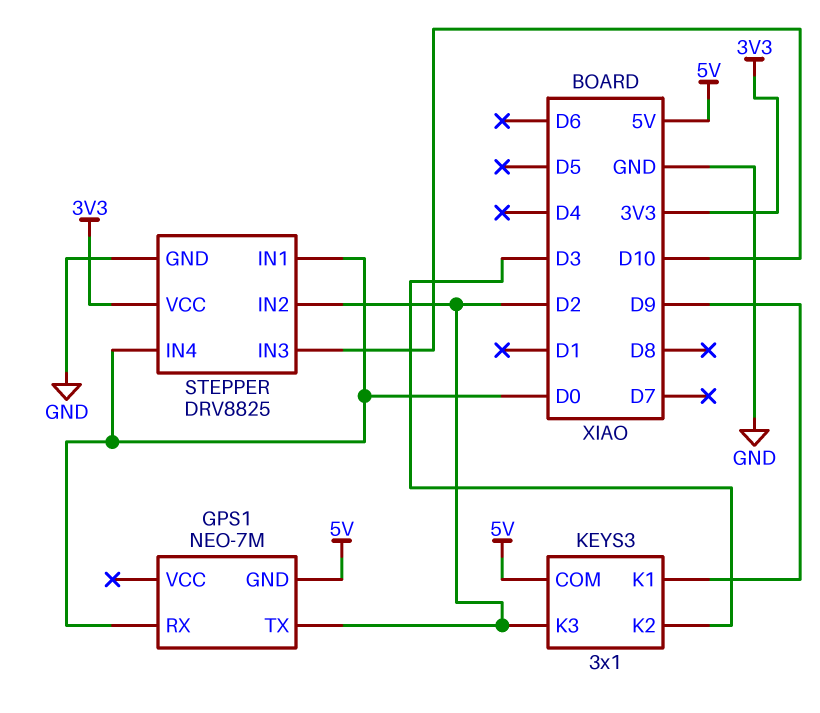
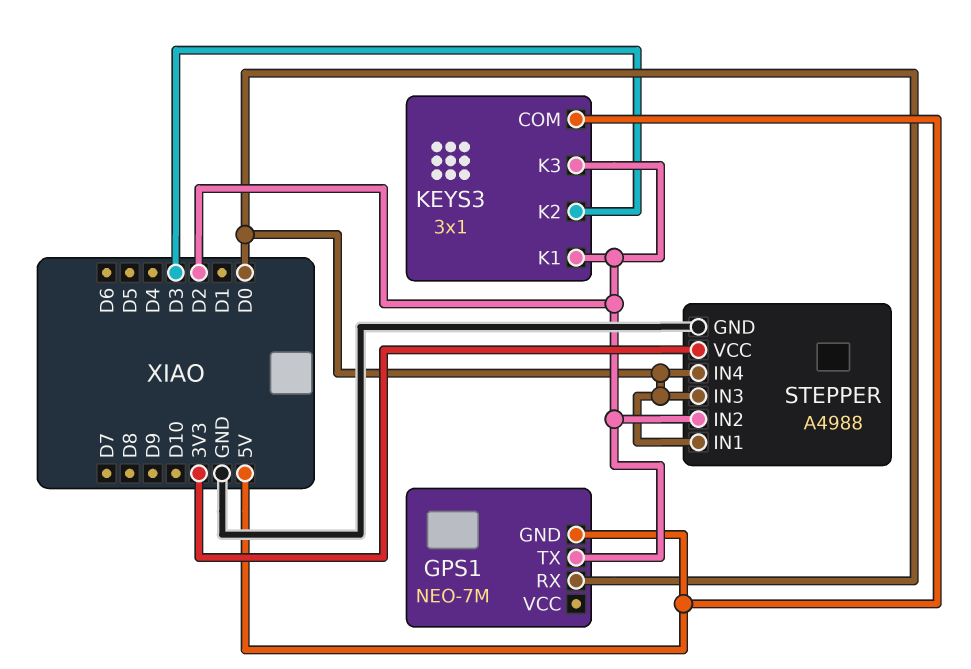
KEYS3 pin K1: D9 -> D2
STEPPER: DRV8825 -> A4988
STEPPER pin IN3: D10 -> D0

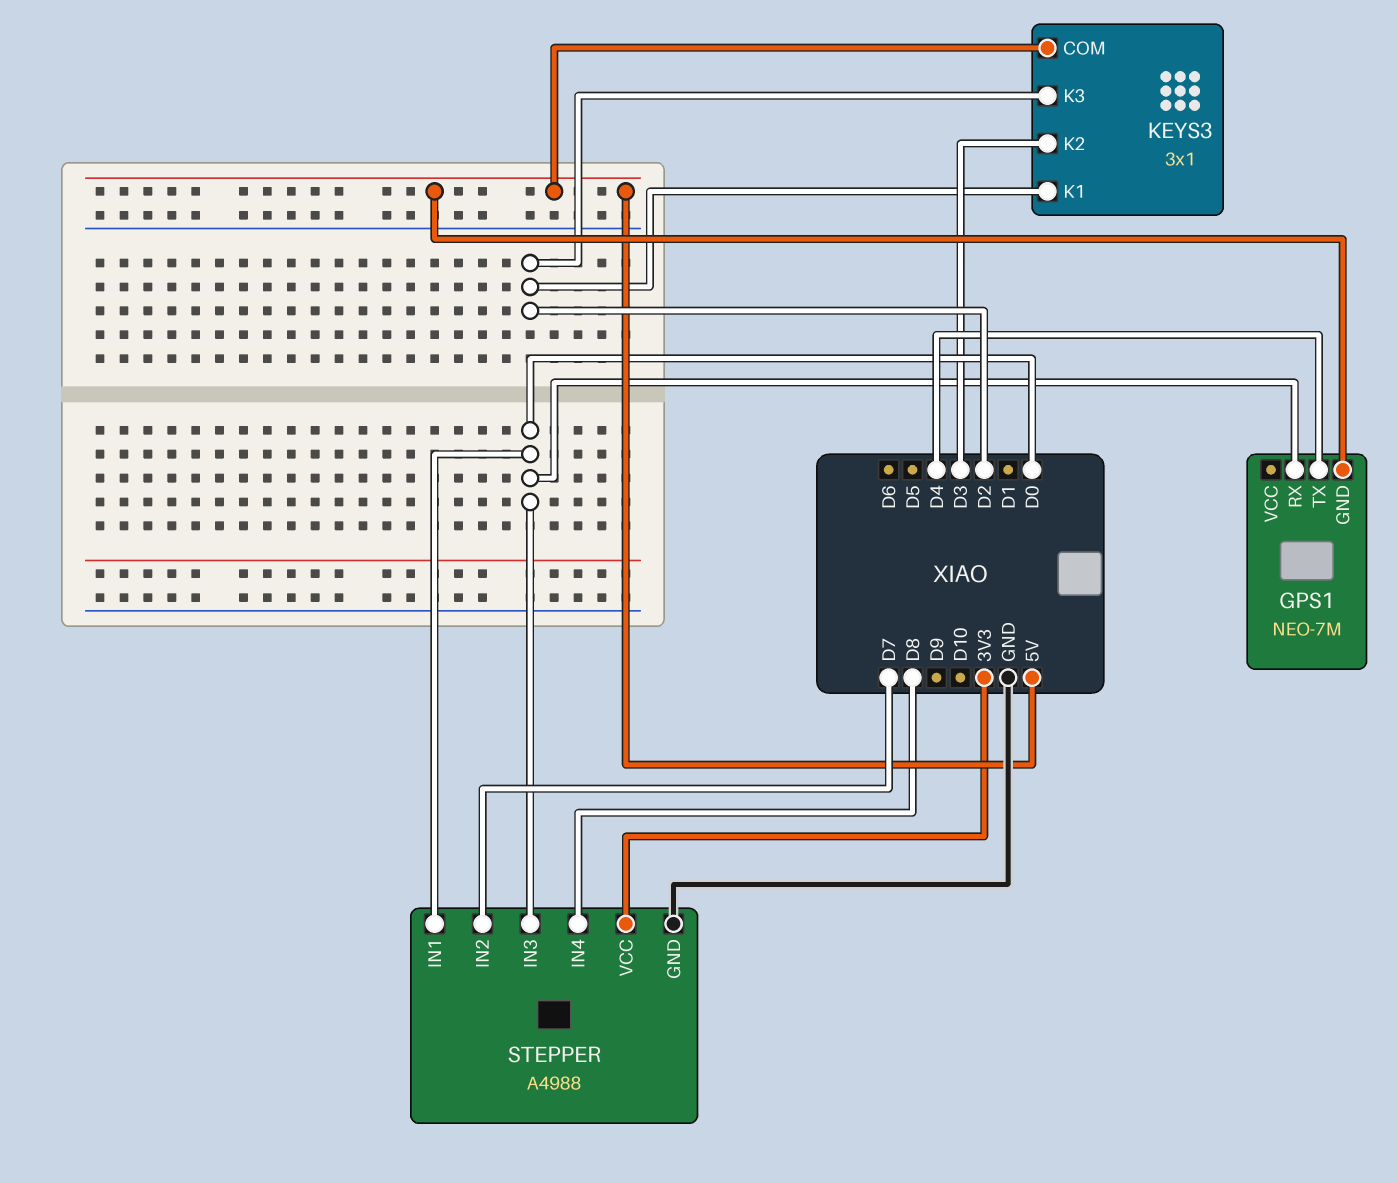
GPS1 pin TX: D2 -> D4
STEPPER pin IN2: D2 -> D7
STEPPER pin IN4: D0 -> D8

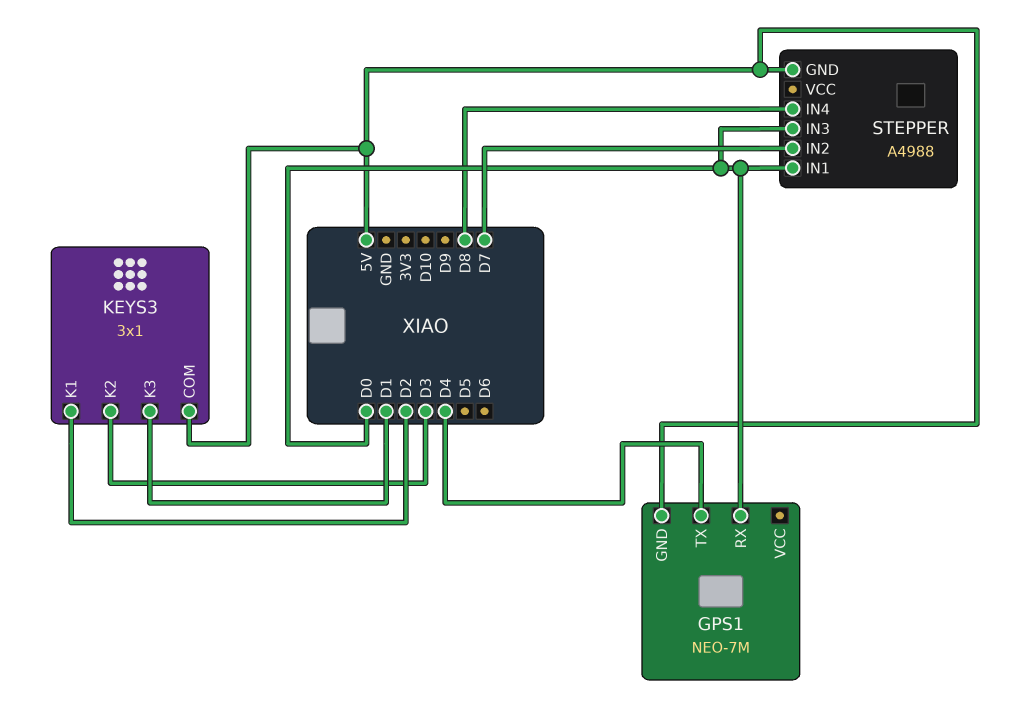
KEYS3 pin K3: D2 -> D1
STEPPER pin GND: GND -> 5V
STEPPER pin VCC: 3V3 -> none

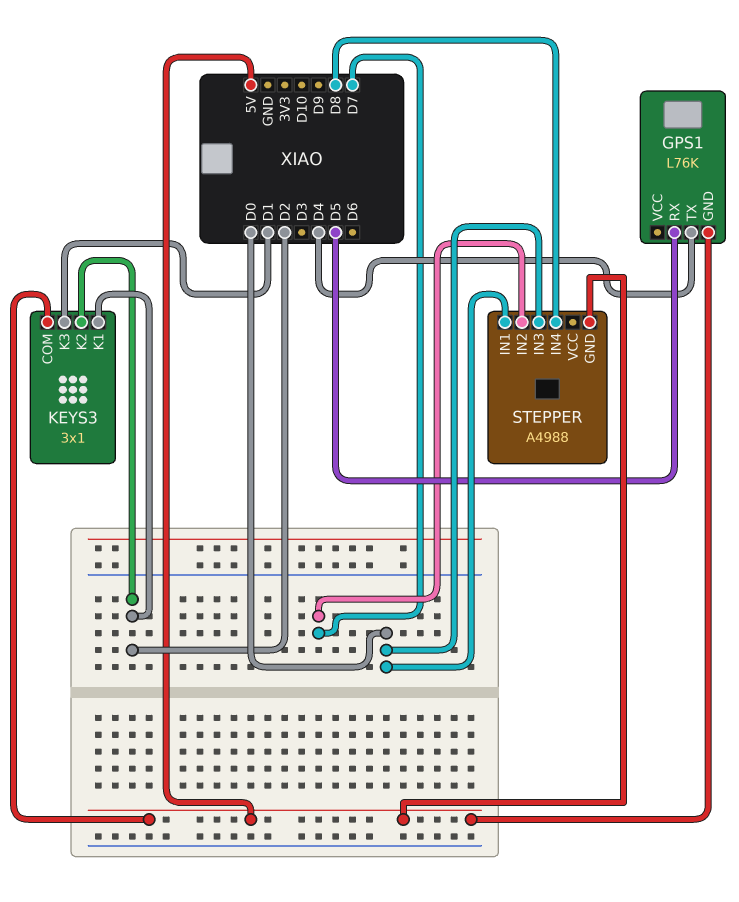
GPS1: NEO-7M -> L76K
GPS1 pin RX: D0 -> D5
KEYS3 pin K2: D3 -> D2

